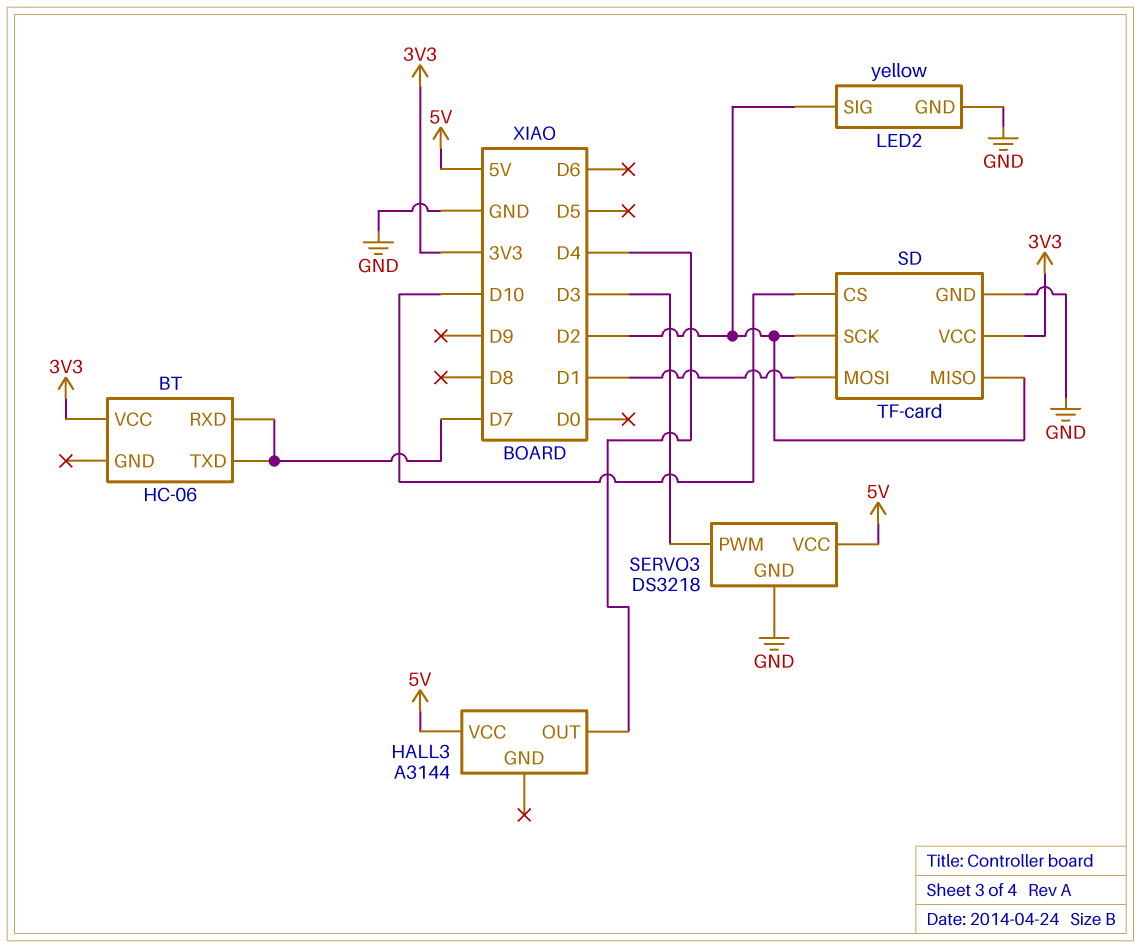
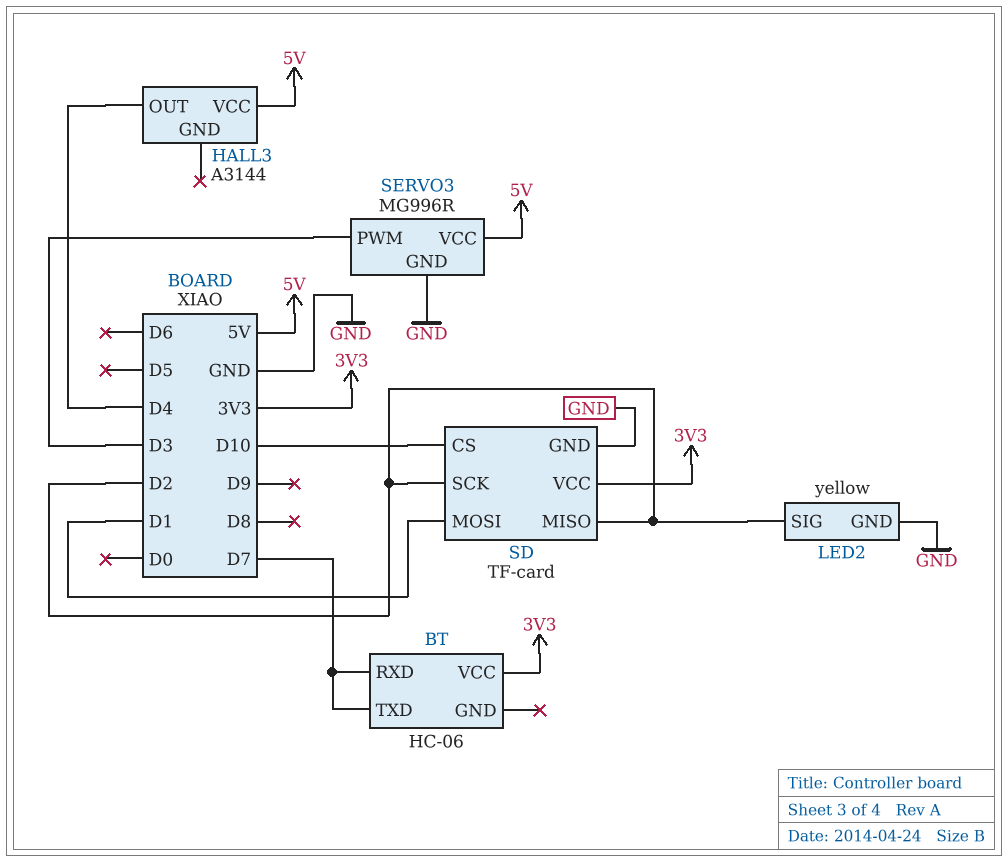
SERVO3: DS3218 -> MG996R

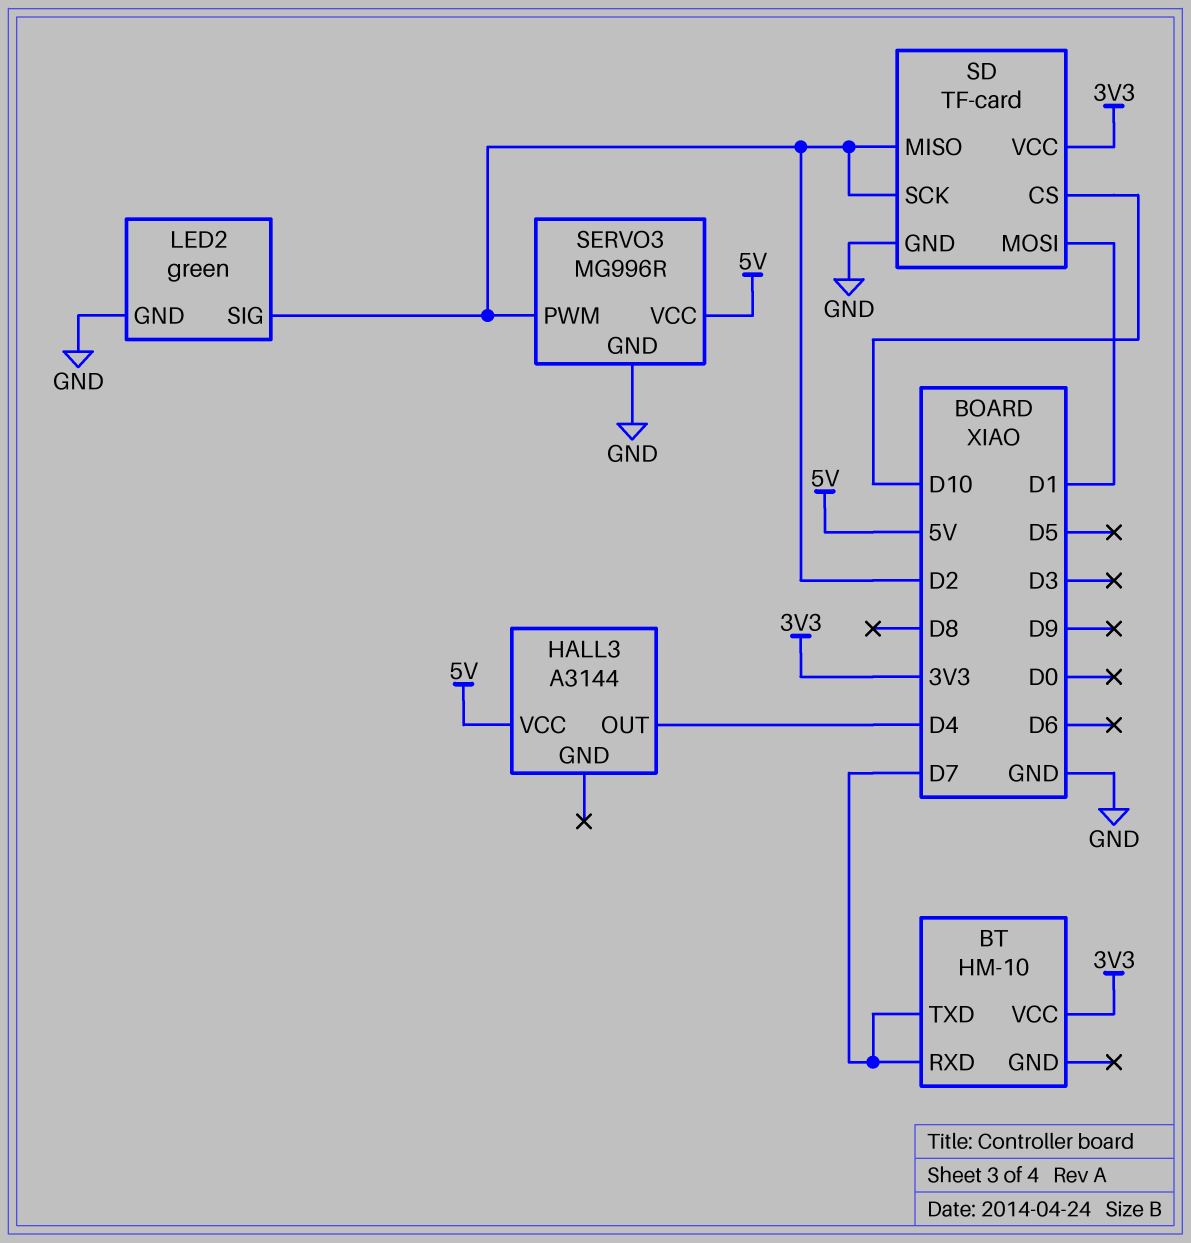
BT: HC-06 -> HM-10
LED2: yellow -> green
SERVO3 pin PWM: D3 -> D2

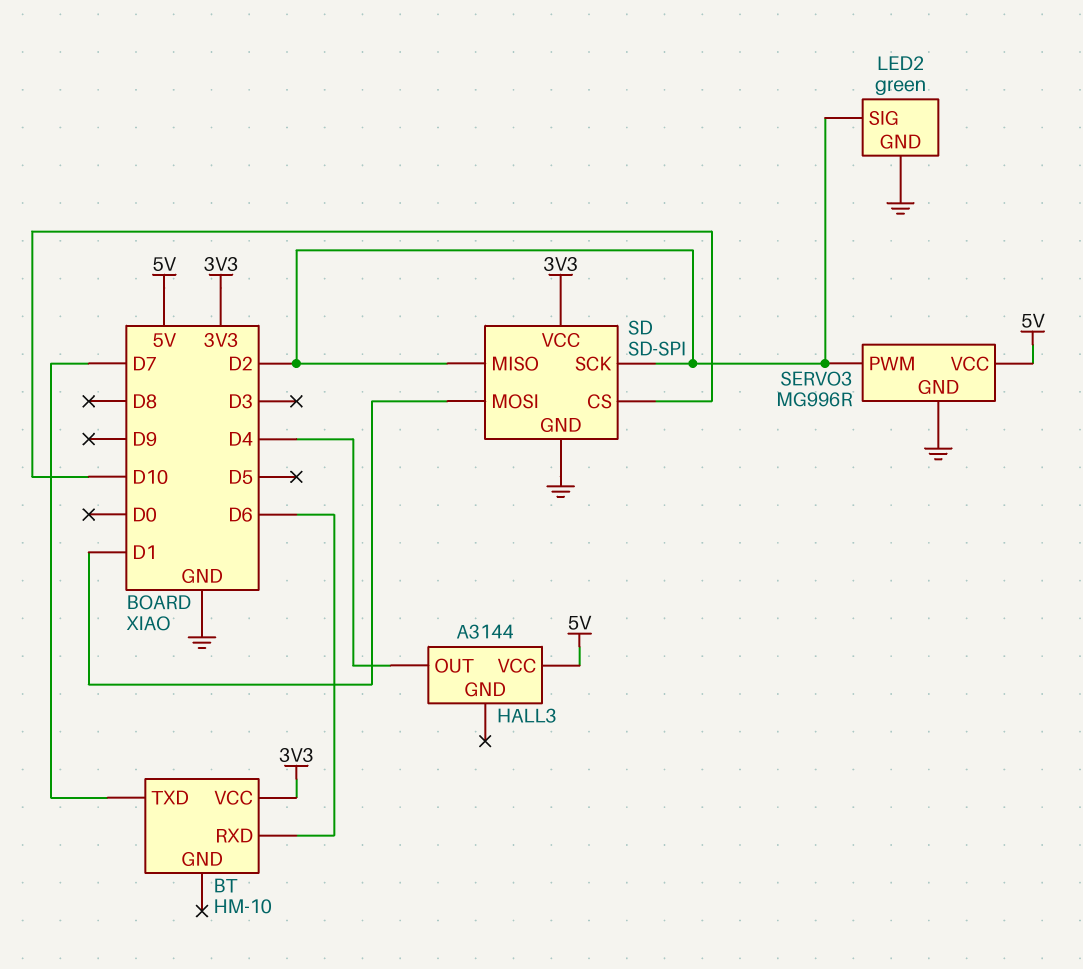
BT pin RXD: D7 -> D6
SD: TF-card -> SD-SPI

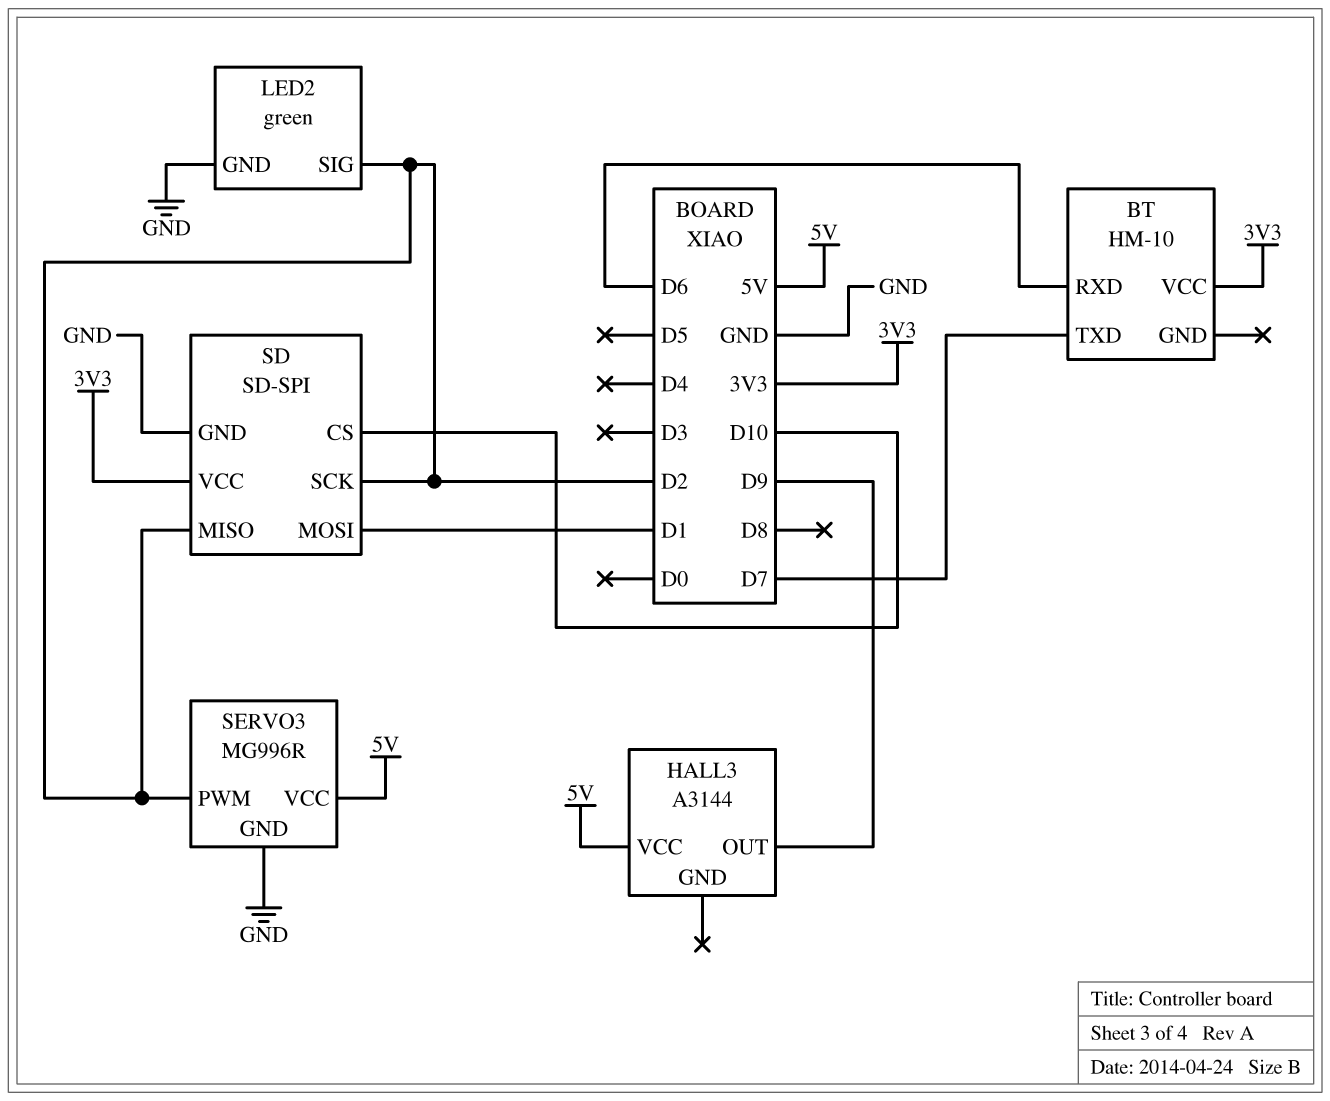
HALL3 pin OUT: D4 -> D9

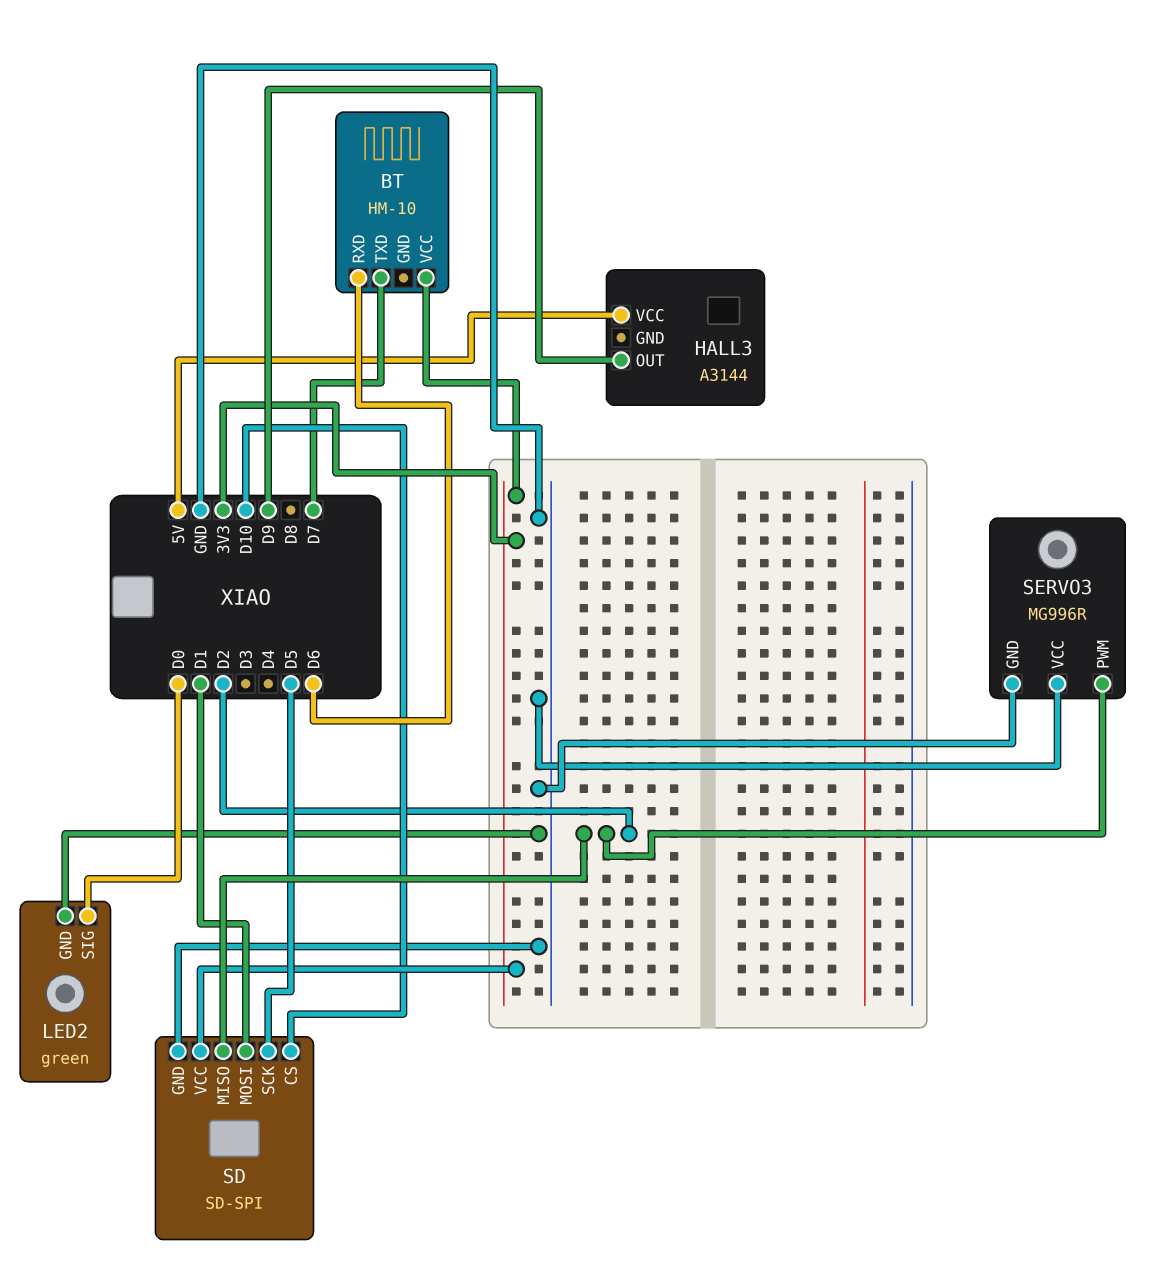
LED2 pin SIG: D2 -> D0
SD pin SCK: D2 -> D5
SERVO3 pin VCC: 5V -> GND

